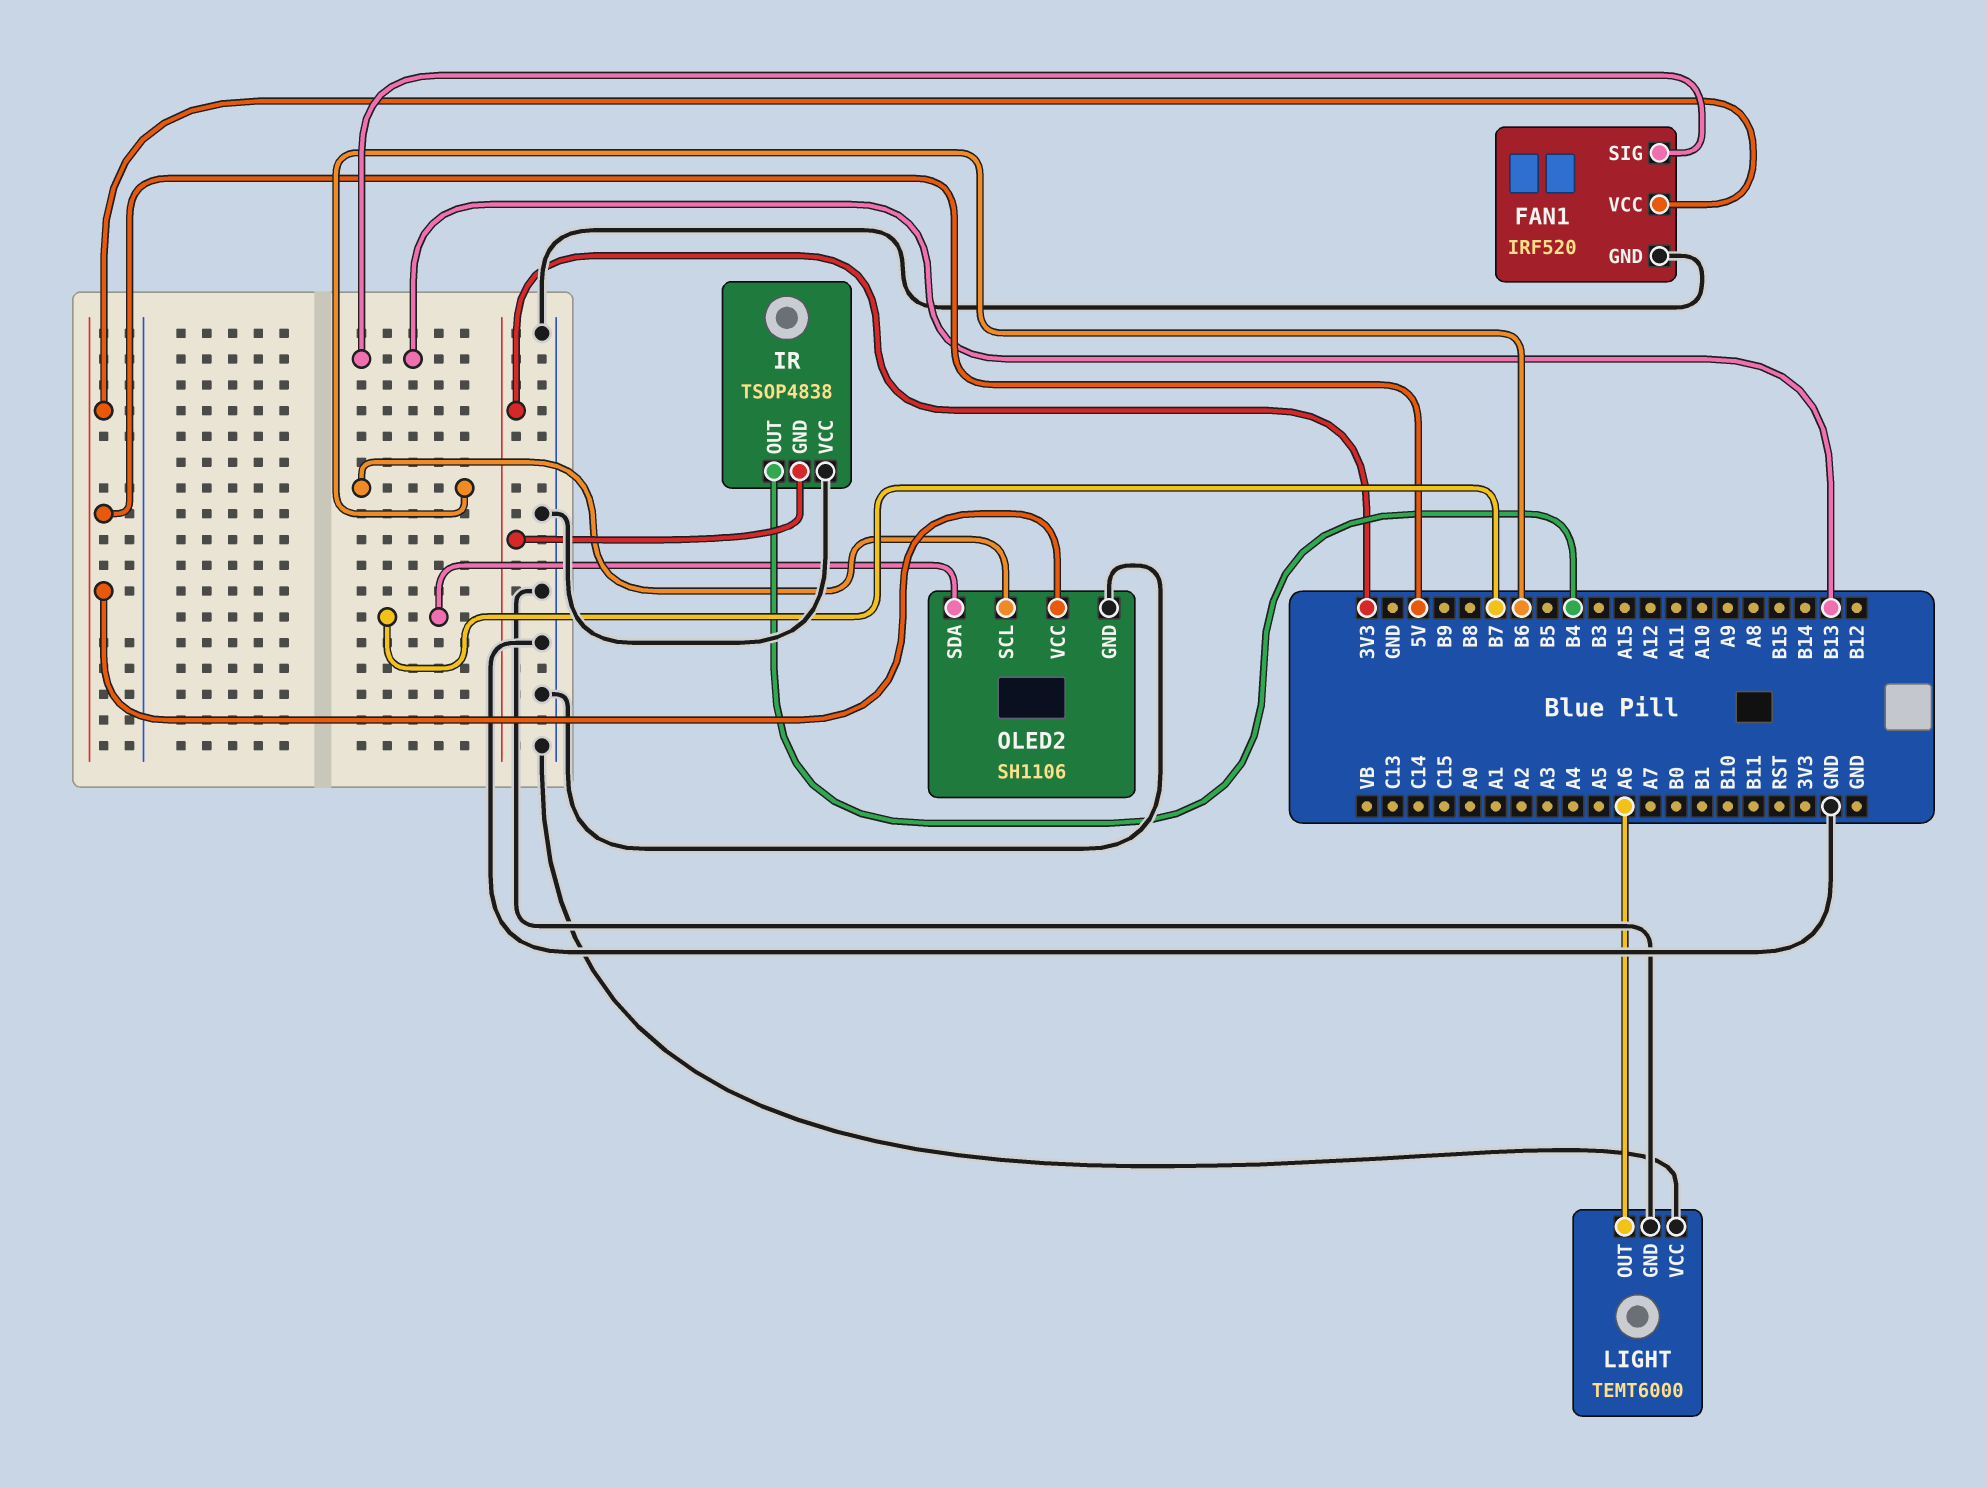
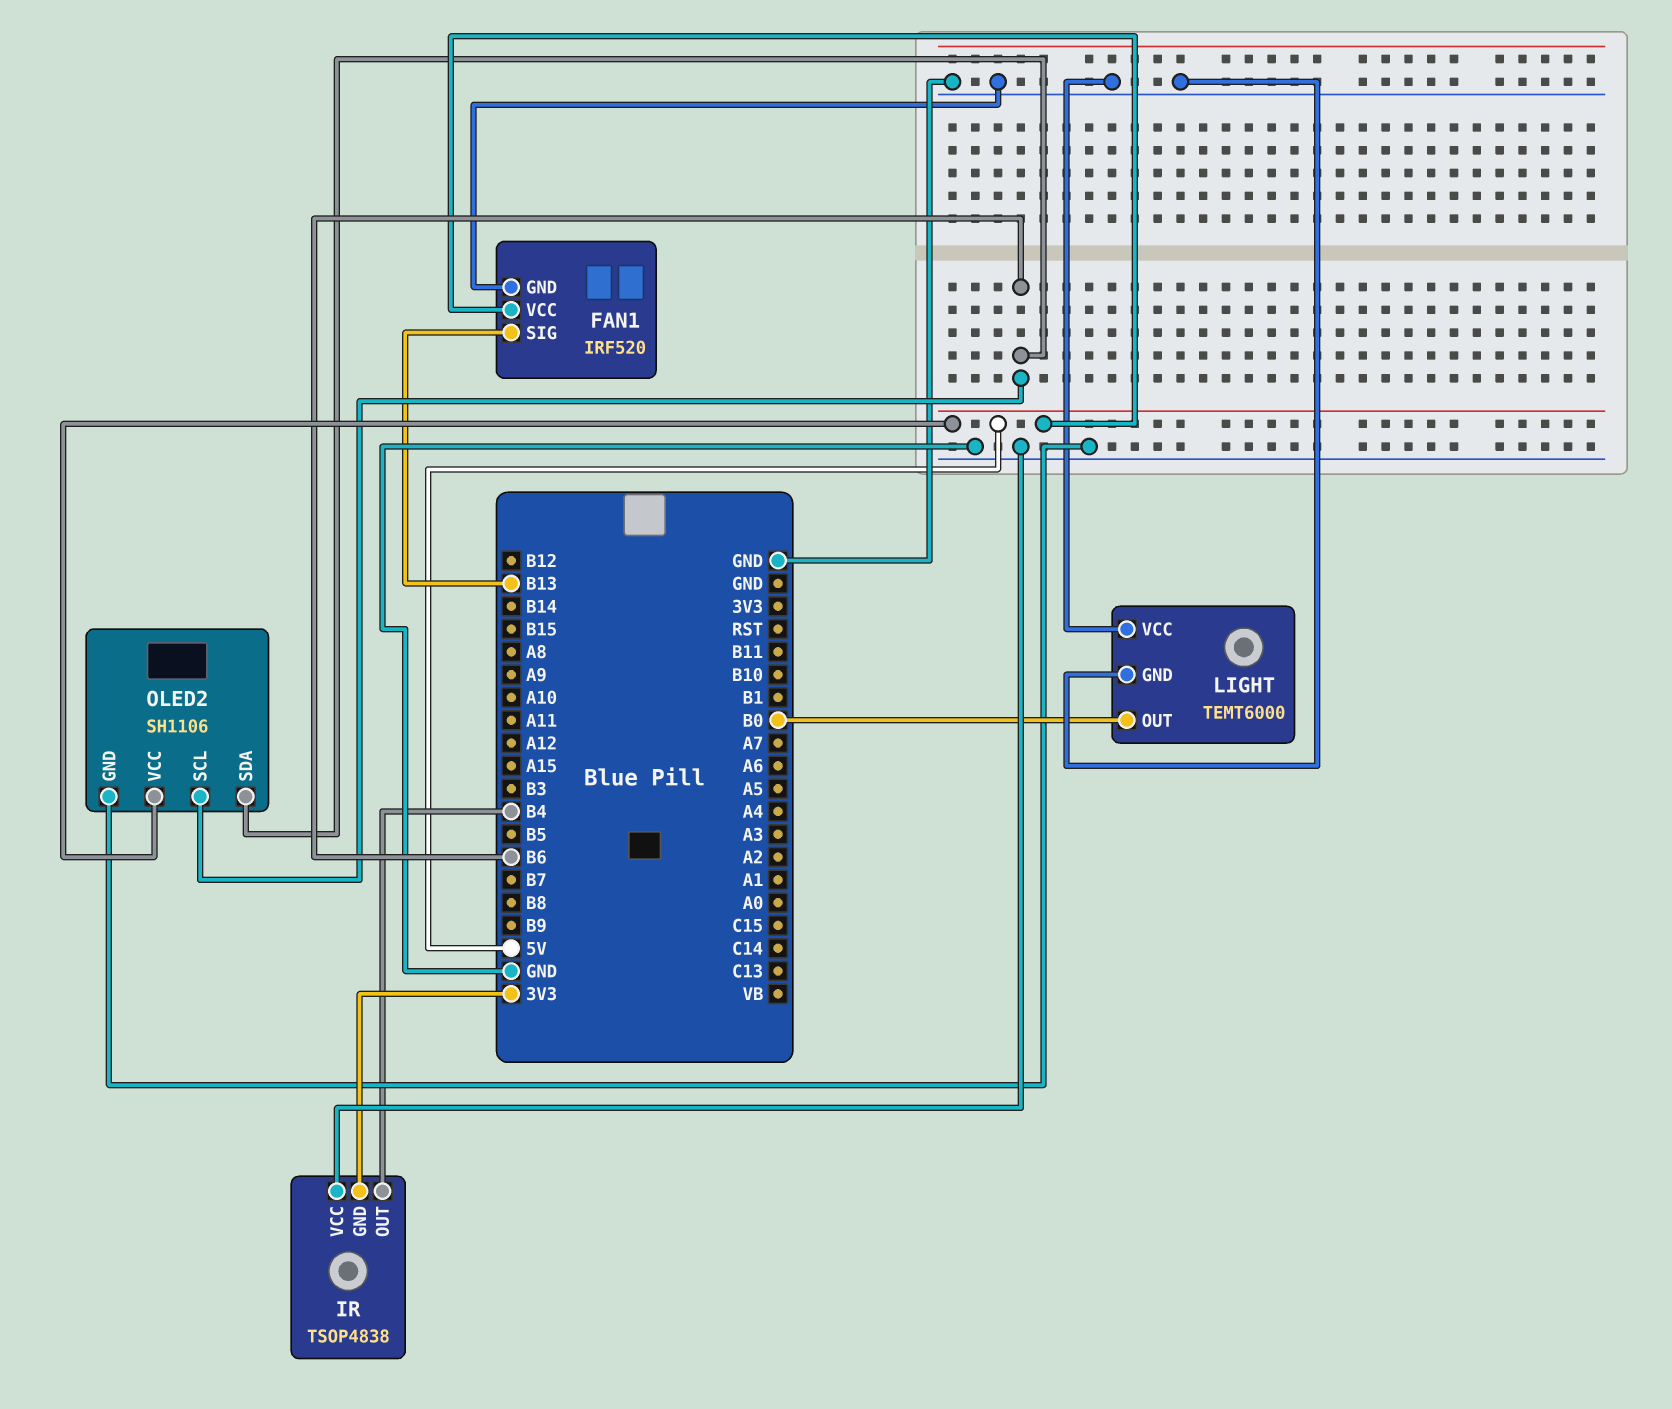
LIGHT pin OUT: A6 -> B0
OLED2 pin SDA: B7 -> B6

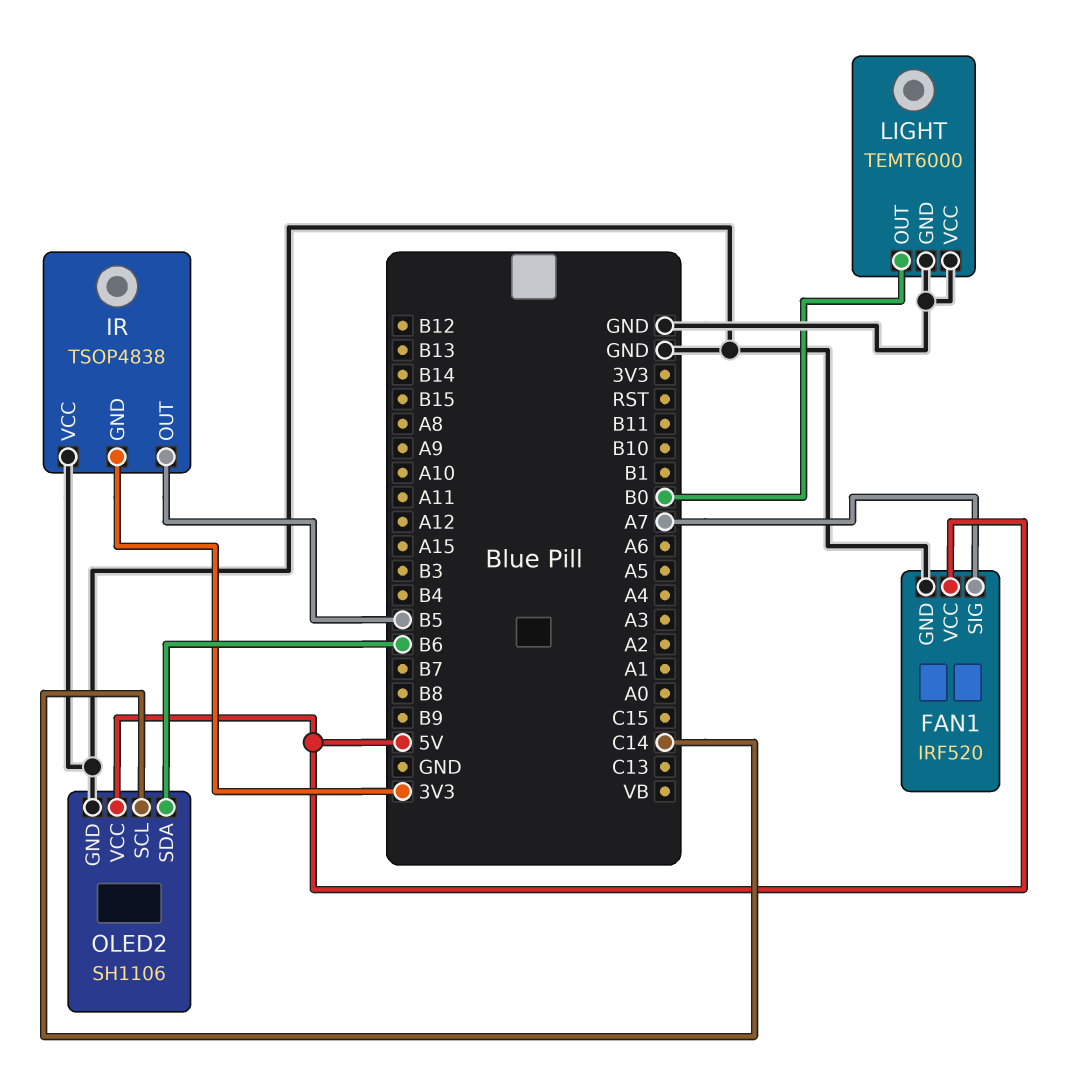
FAN1 pin SIG: B13 -> A7
IR pin OUT: B4 -> B5
OLED2 pin SCL: B6 -> C14

